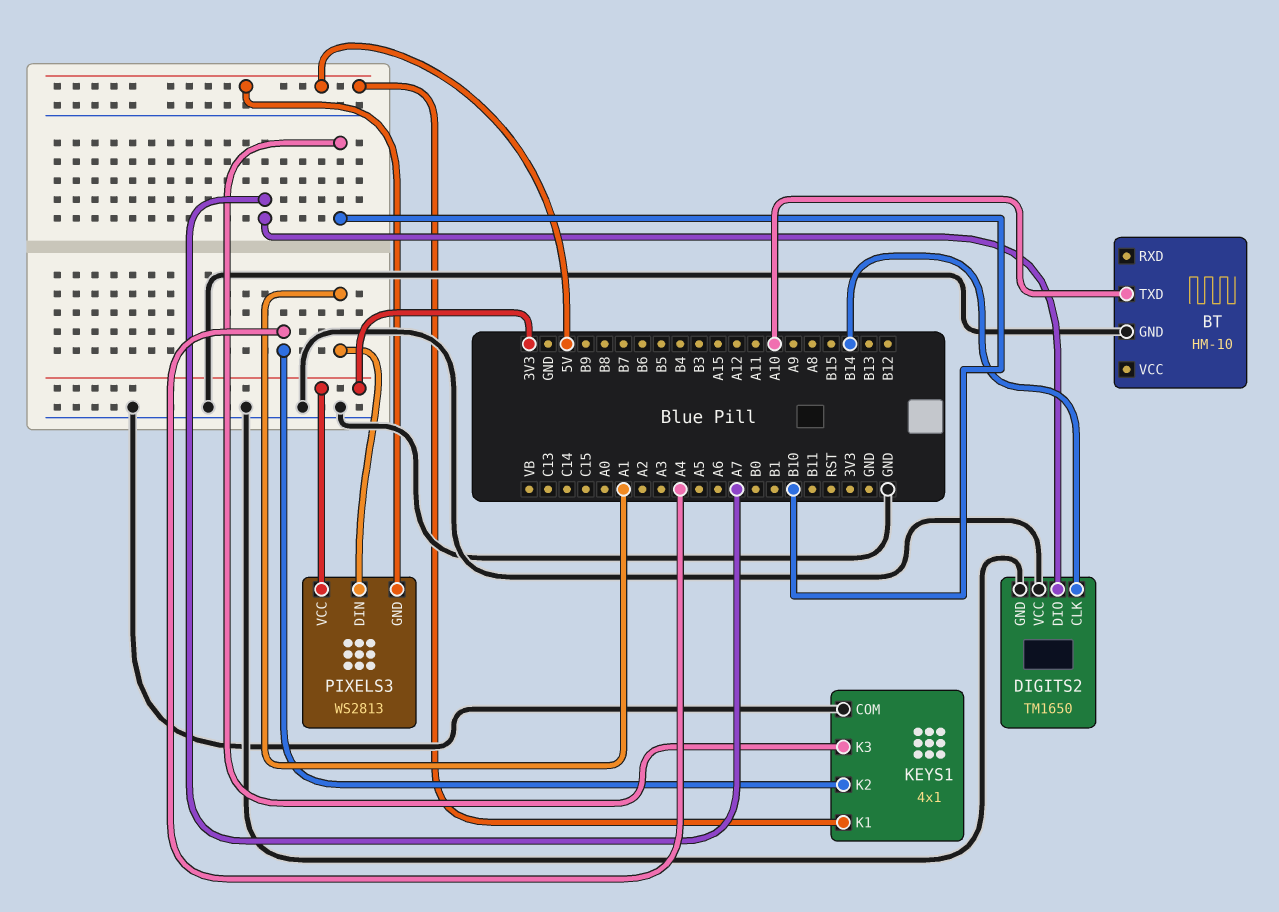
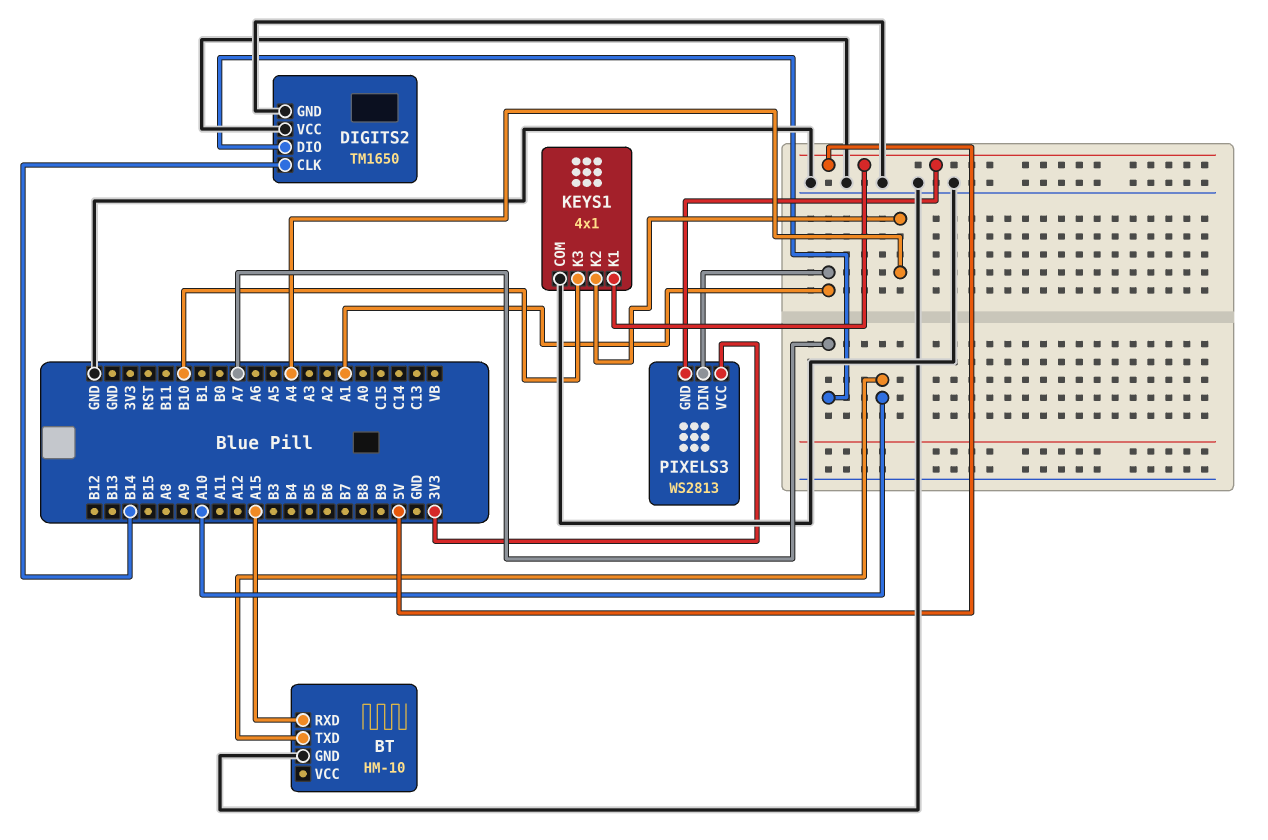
BT pin RXD: none -> A15

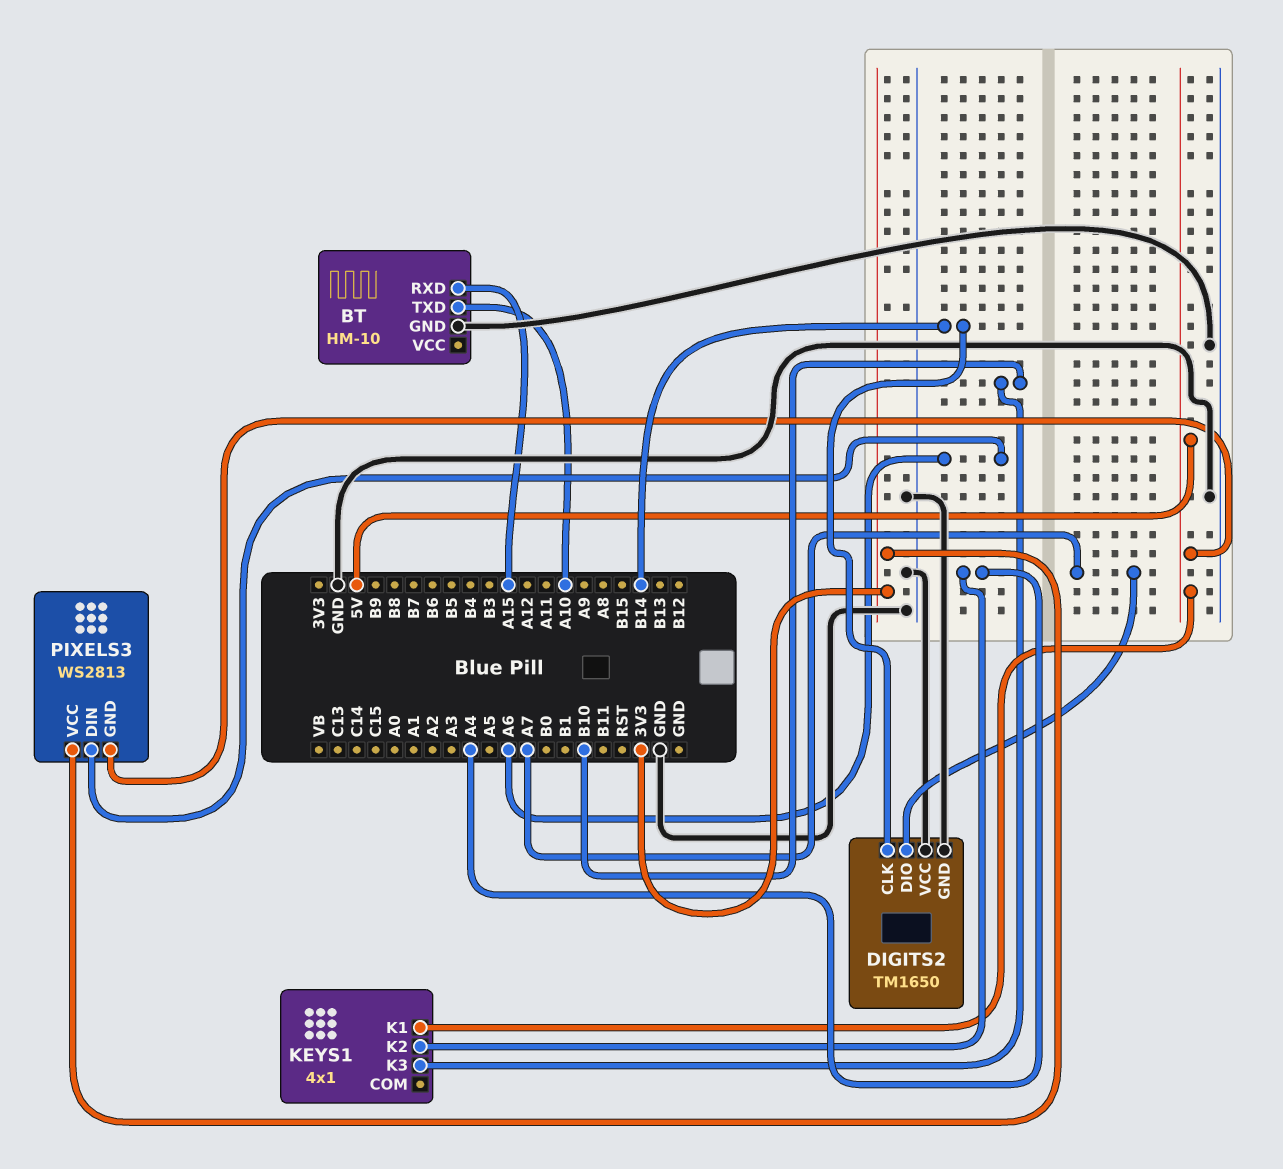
KEYS1 pin COM: GND -> none
PIXELS3 pin DIN: A1 -> A6

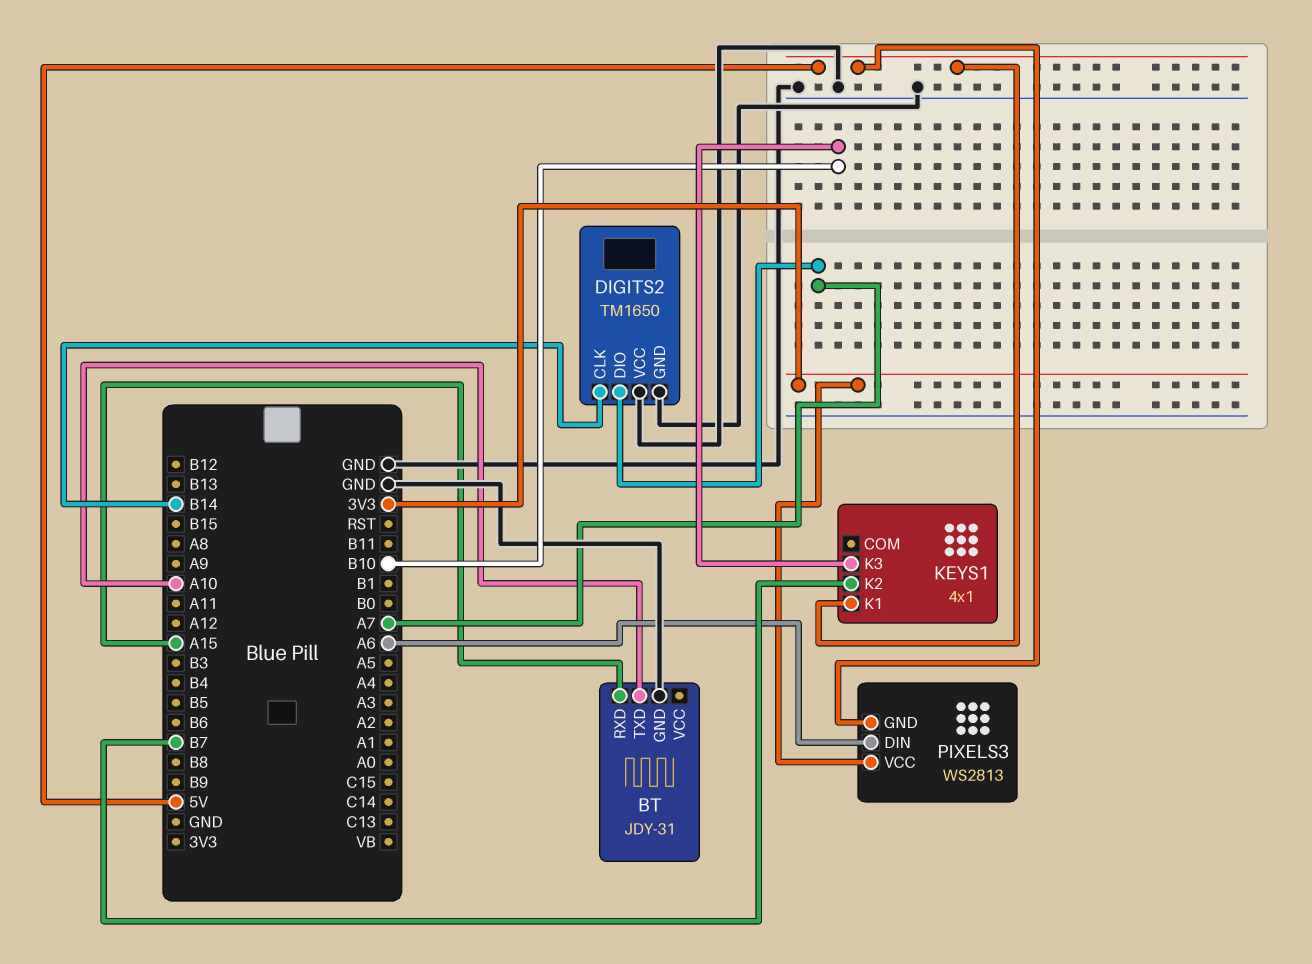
BT: HM-10 -> JDY-31
KEYS1 pin K2: A4 -> B7

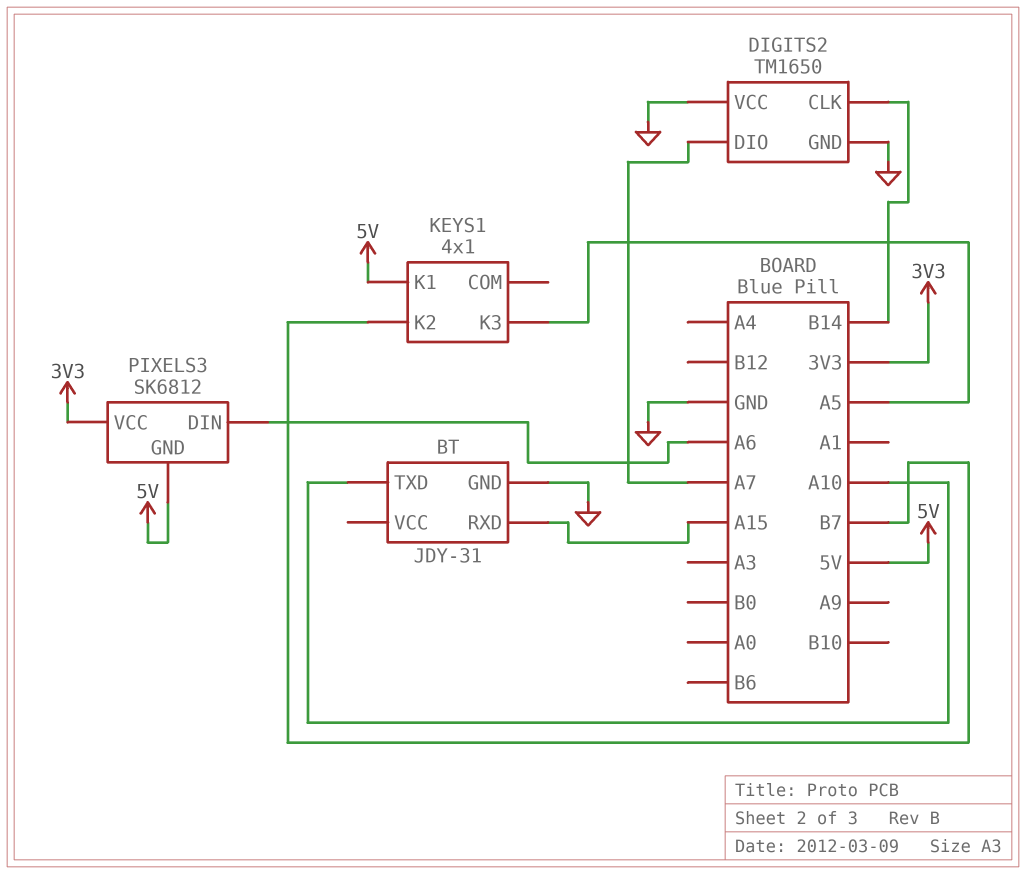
KEYS1 pin K3: B10 -> A5
PIXELS3: WS2813 -> SK6812

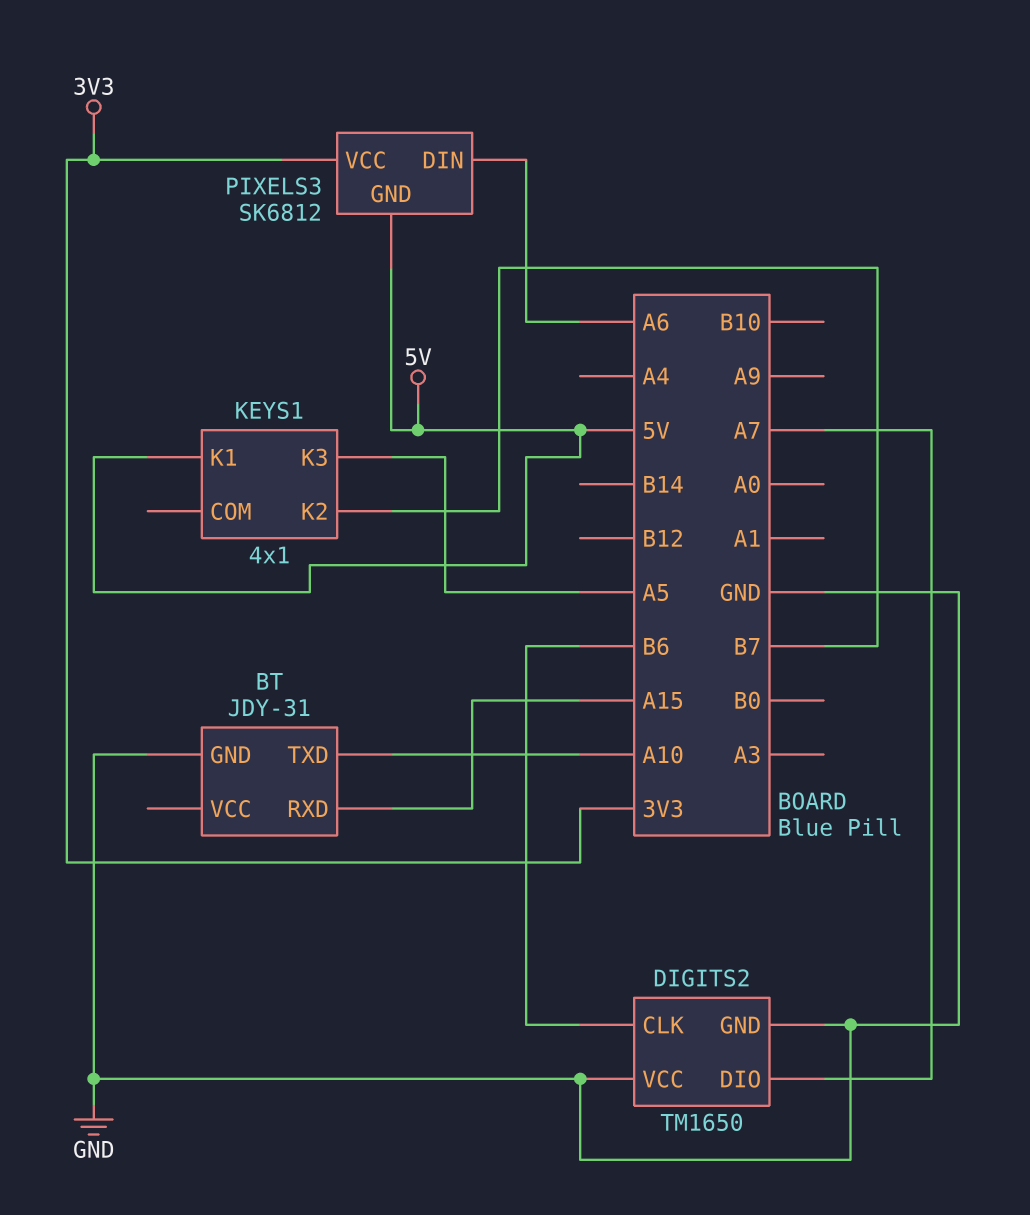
DIGITS2 pin CLK: B14 -> B6

